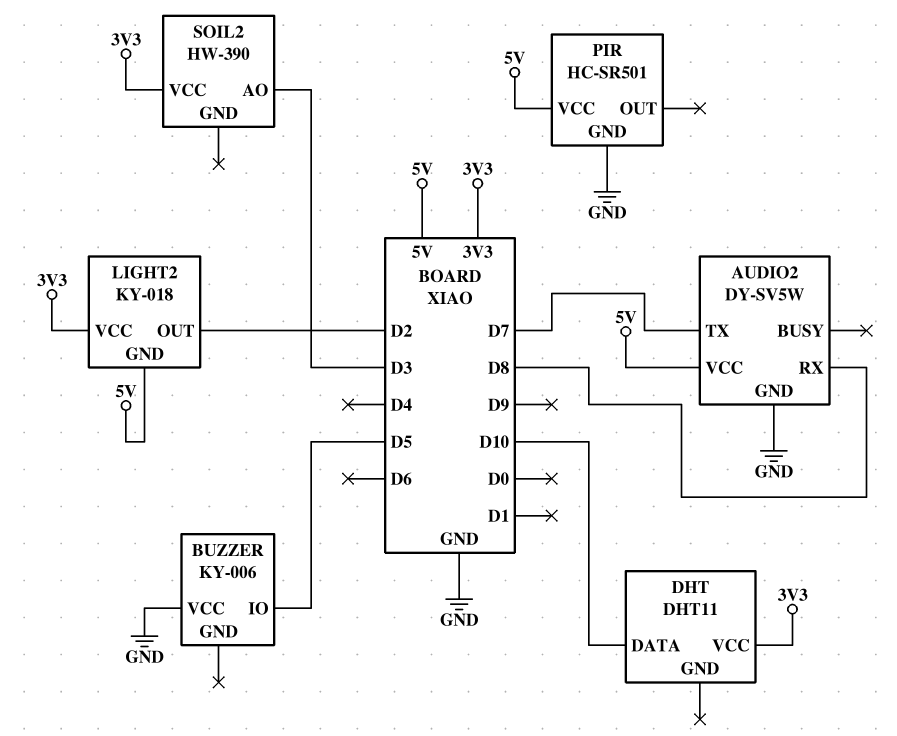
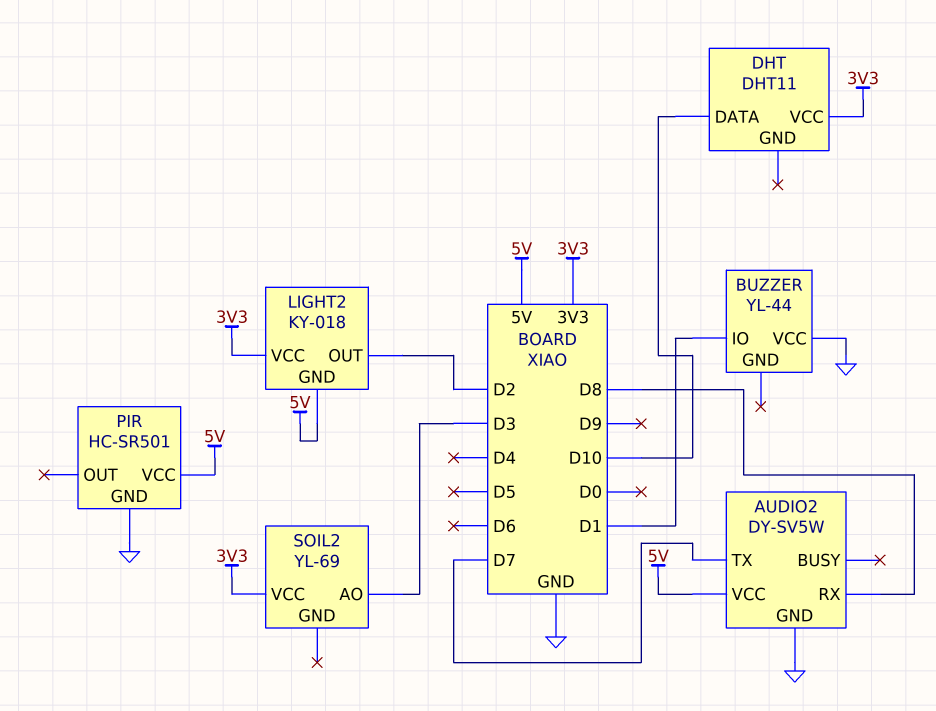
BUZZER: KY-006 -> YL-44
BUZZER pin IO: D5 -> D1
SOIL2: HW-390 -> YL-69

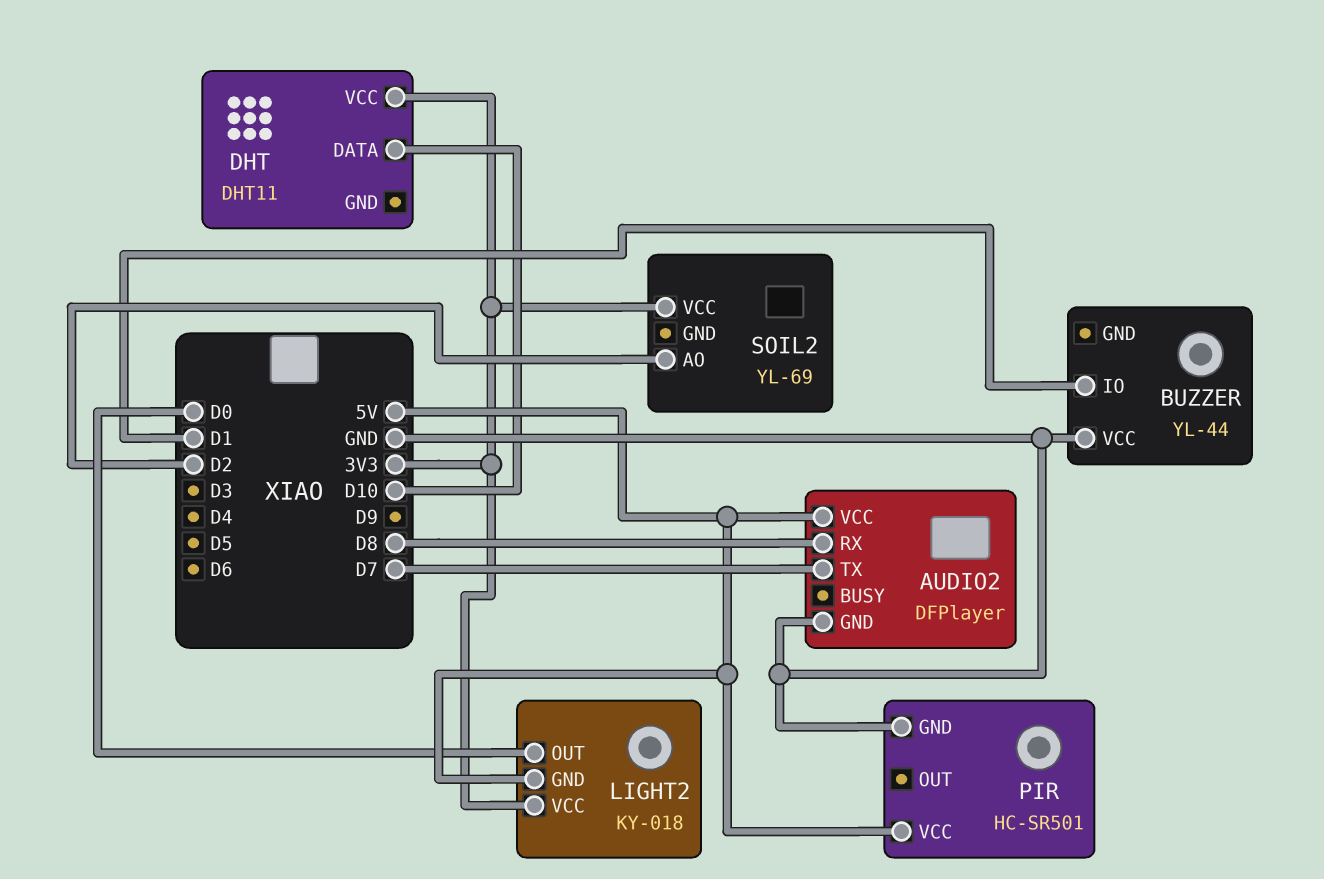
AUDIO2: DY-SV5W -> DFPlayer
LIGHT2 pin OUT: D2 -> D0
SOIL2 pin AO: D3 -> D2

